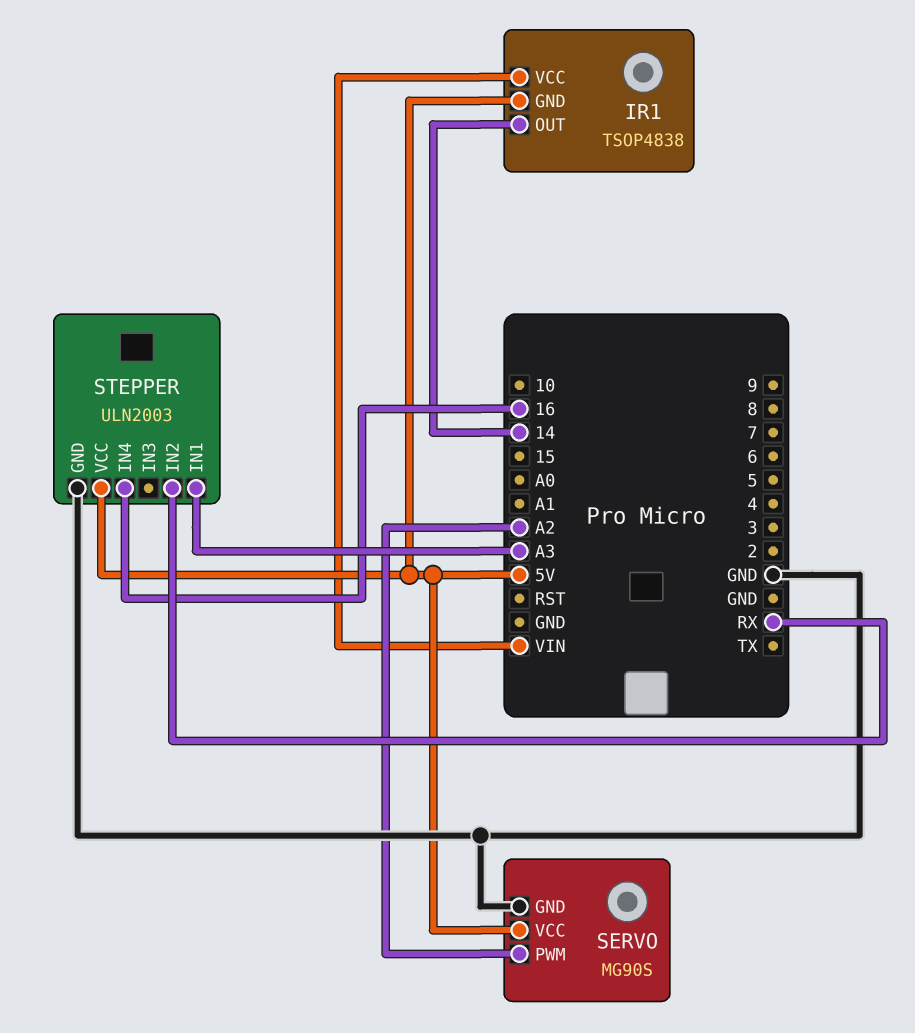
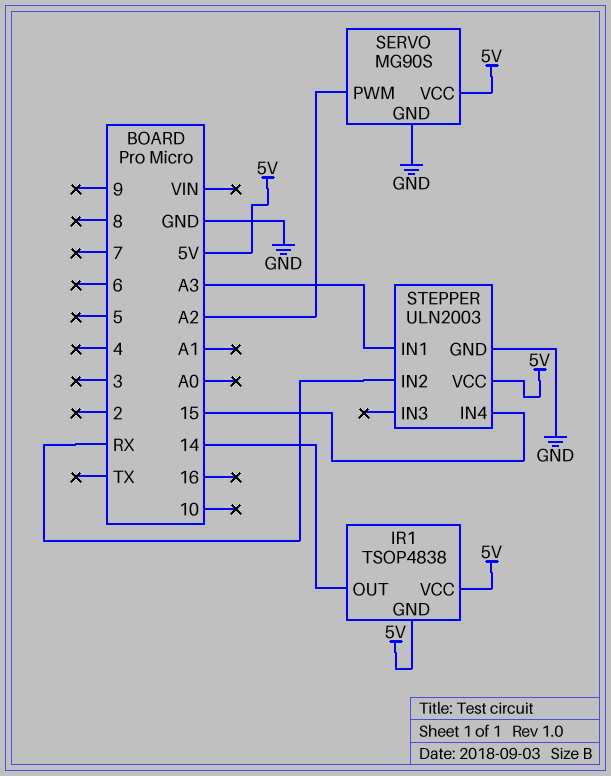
IR1 pin VCC: VIN -> 5V
STEPPER pin IN4: 16 -> 15

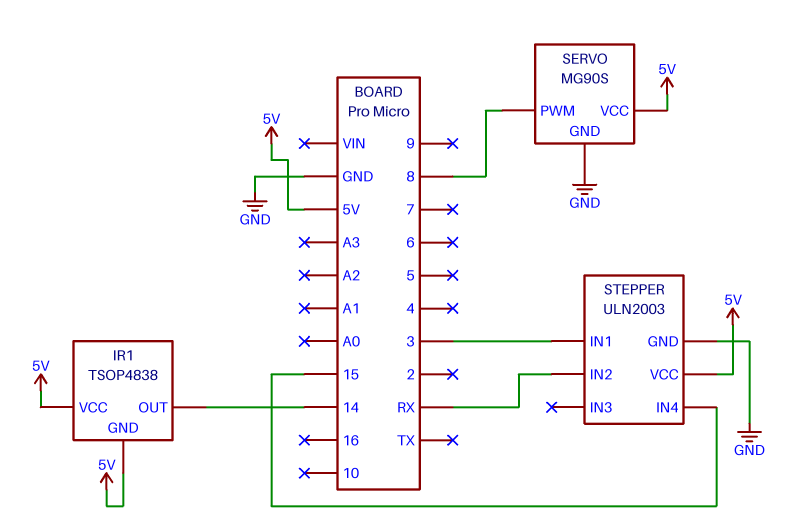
SERVO pin PWM: A2 -> 8
STEPPER pin IN1: A3 -> 3

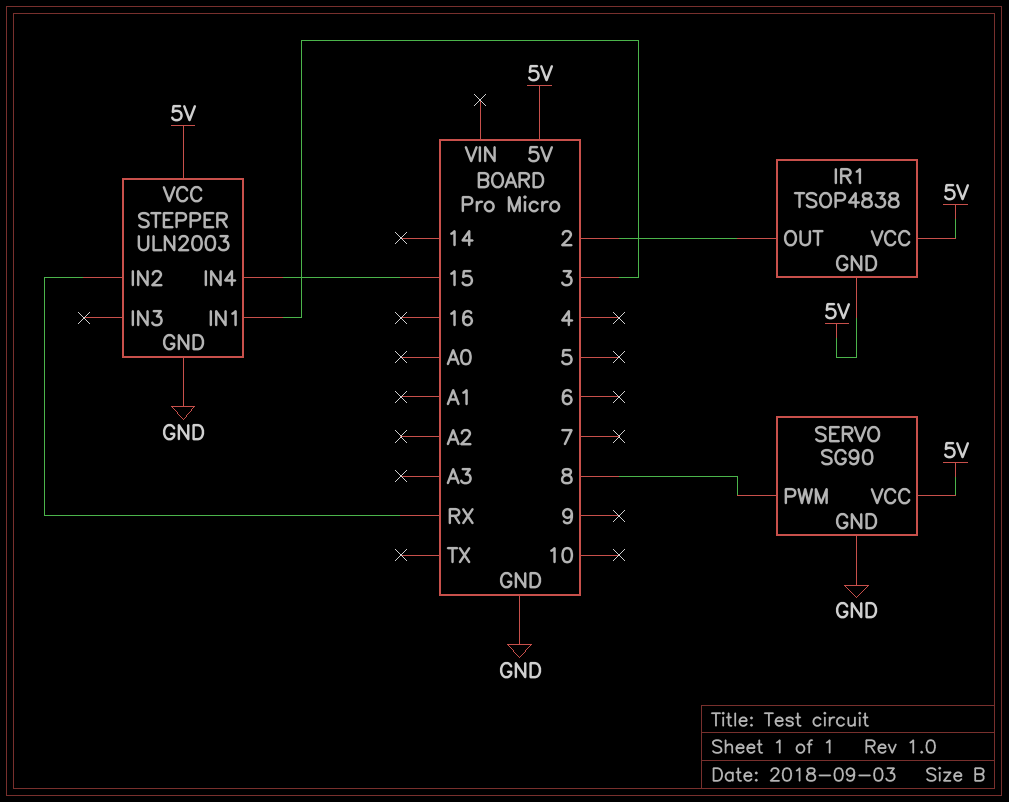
IR1 pin OUT: 14 -> 2
SERVO: MG90S -> SG90

